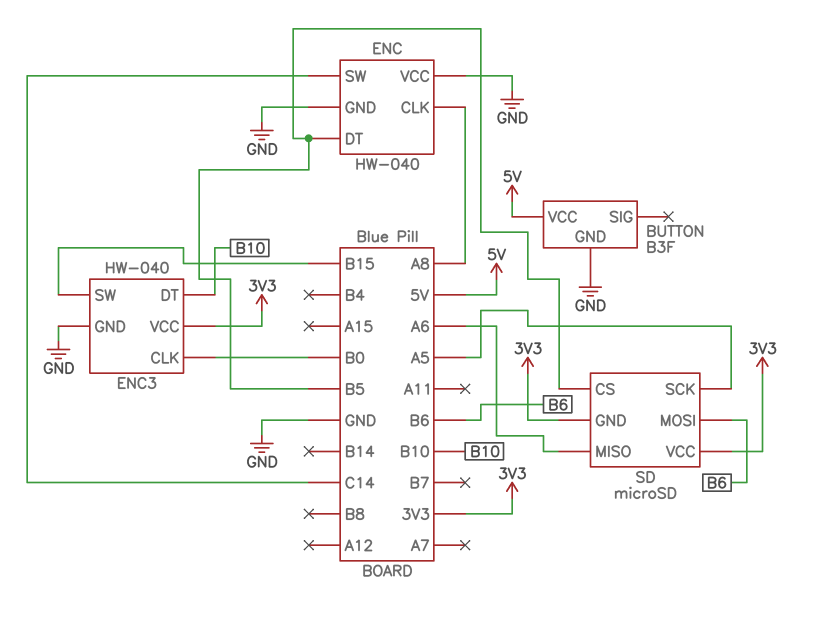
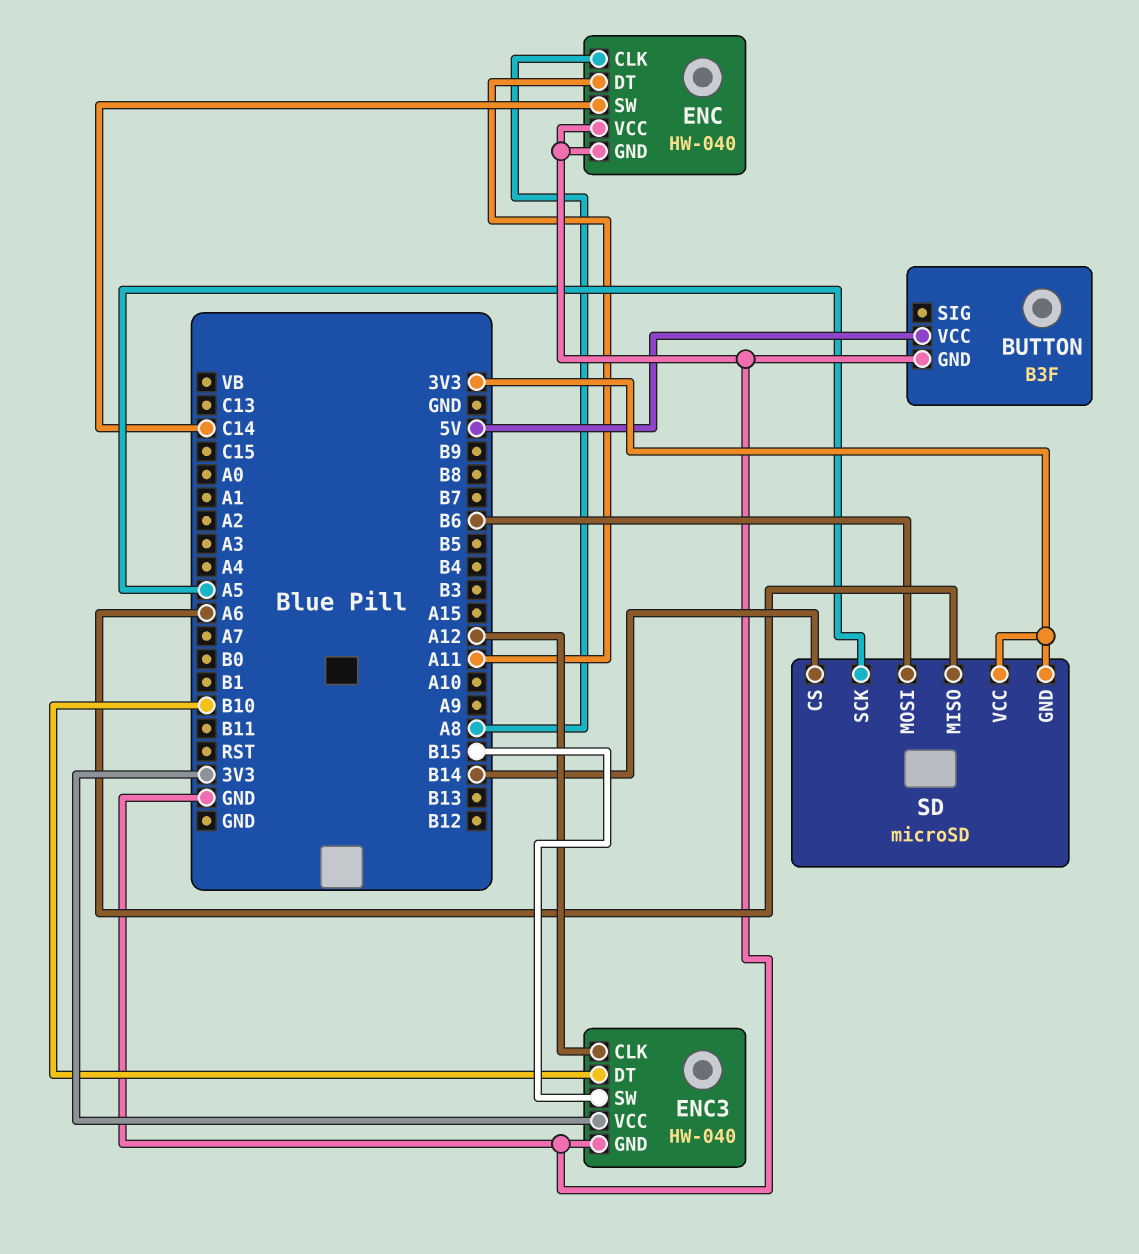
ENC pin DT: B5 -> A11
ENC3 pin CLK: B0 -> A12
SD pin CS: B5 -> B14

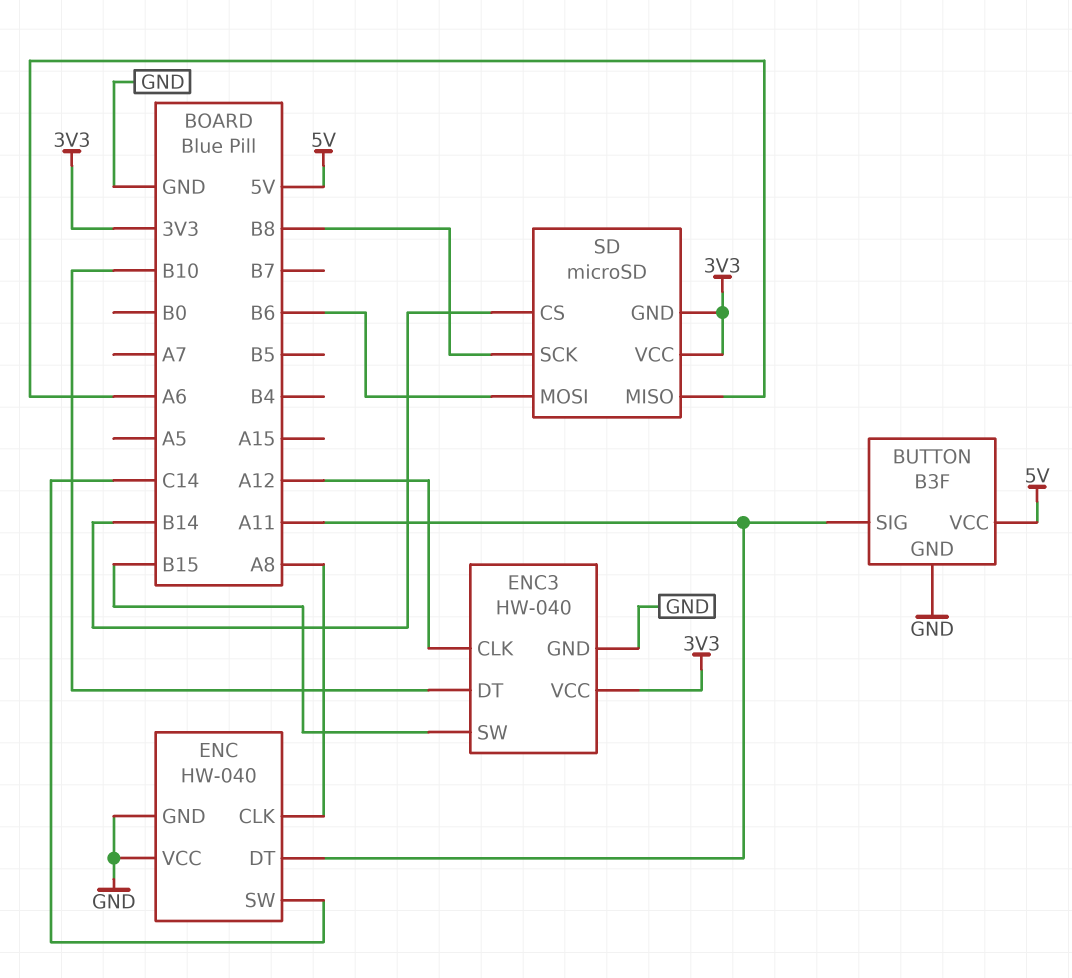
BUTTON pin SIG: none -> A11
SD pin SCK: A5 -> B8

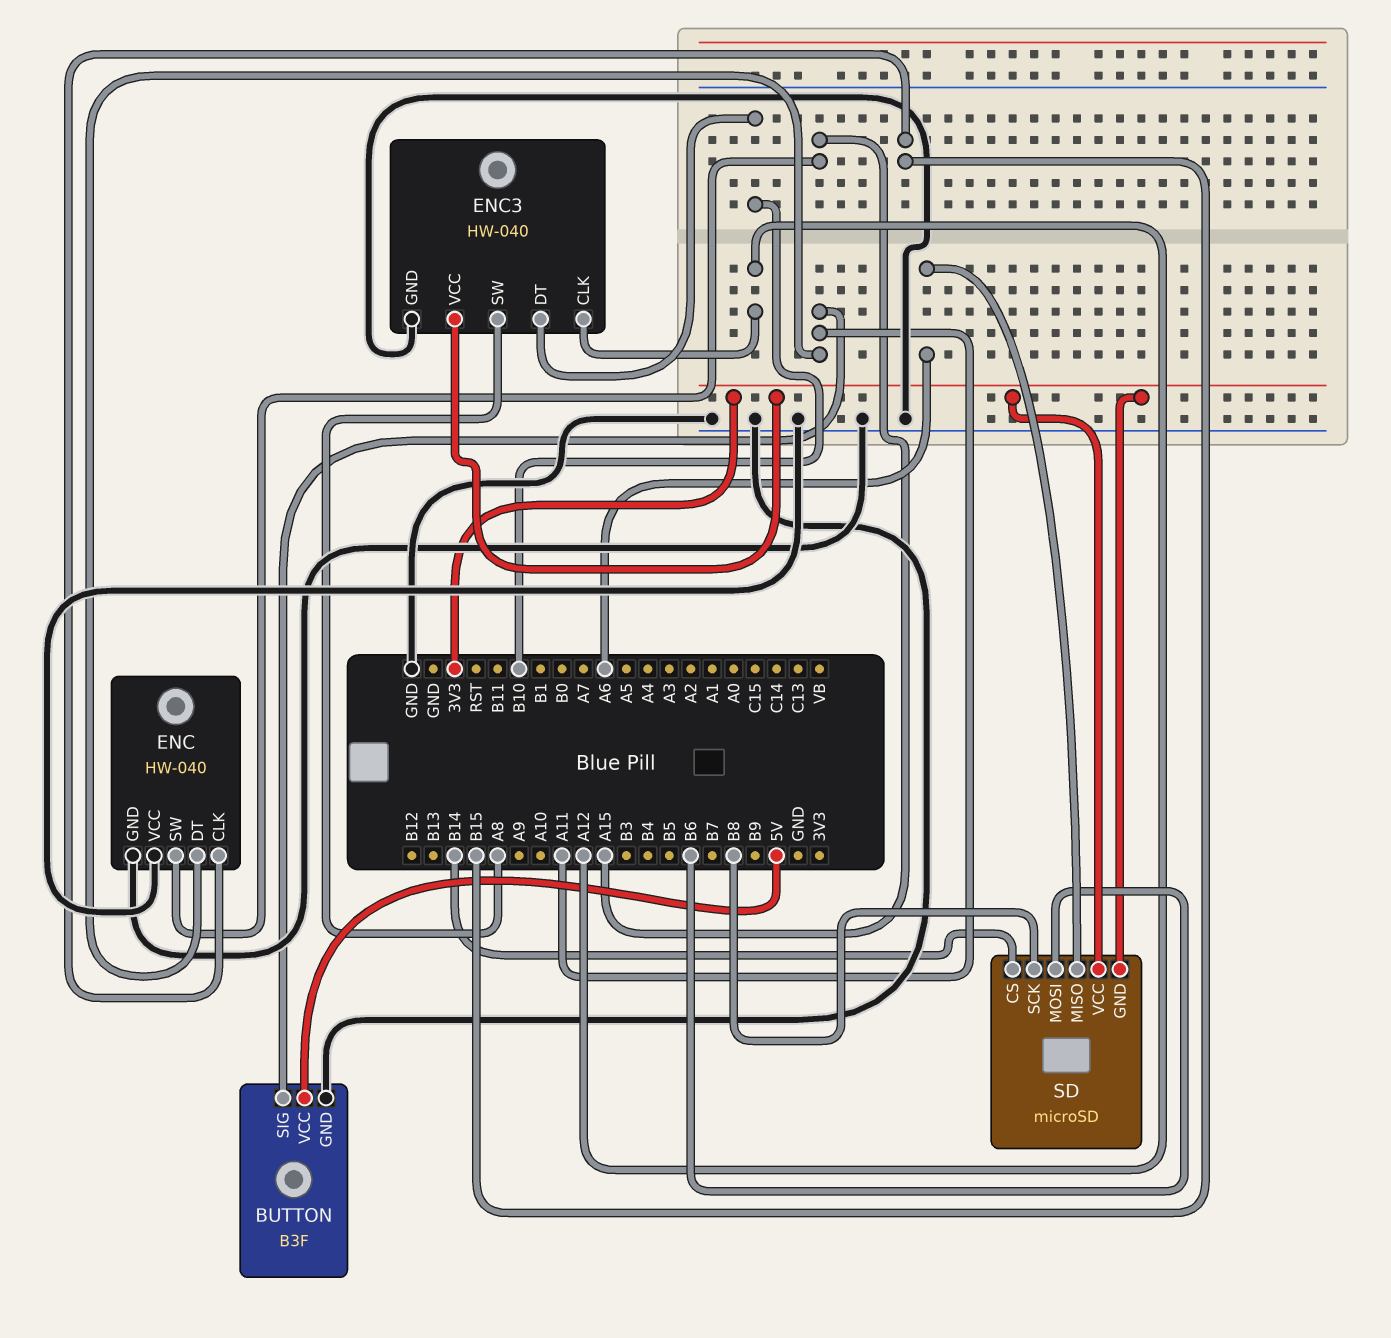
ENC pin CLK: A8 -> B15
ENC pin SW: C14 -> A15
ENC3 pin SW: B15 -> A8

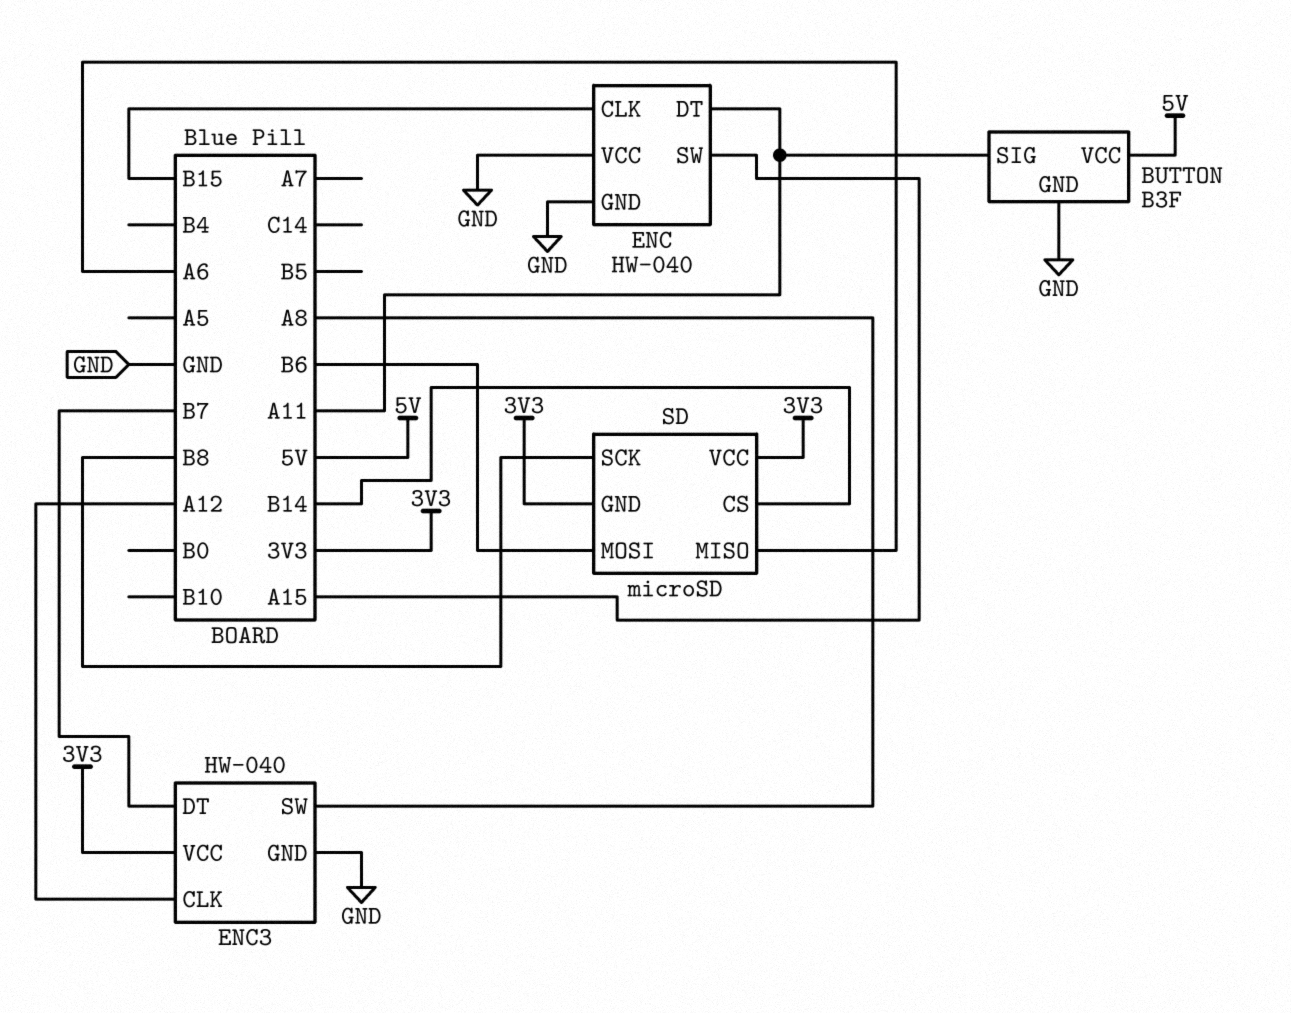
ENC3 pin DT: B10 -> B7

